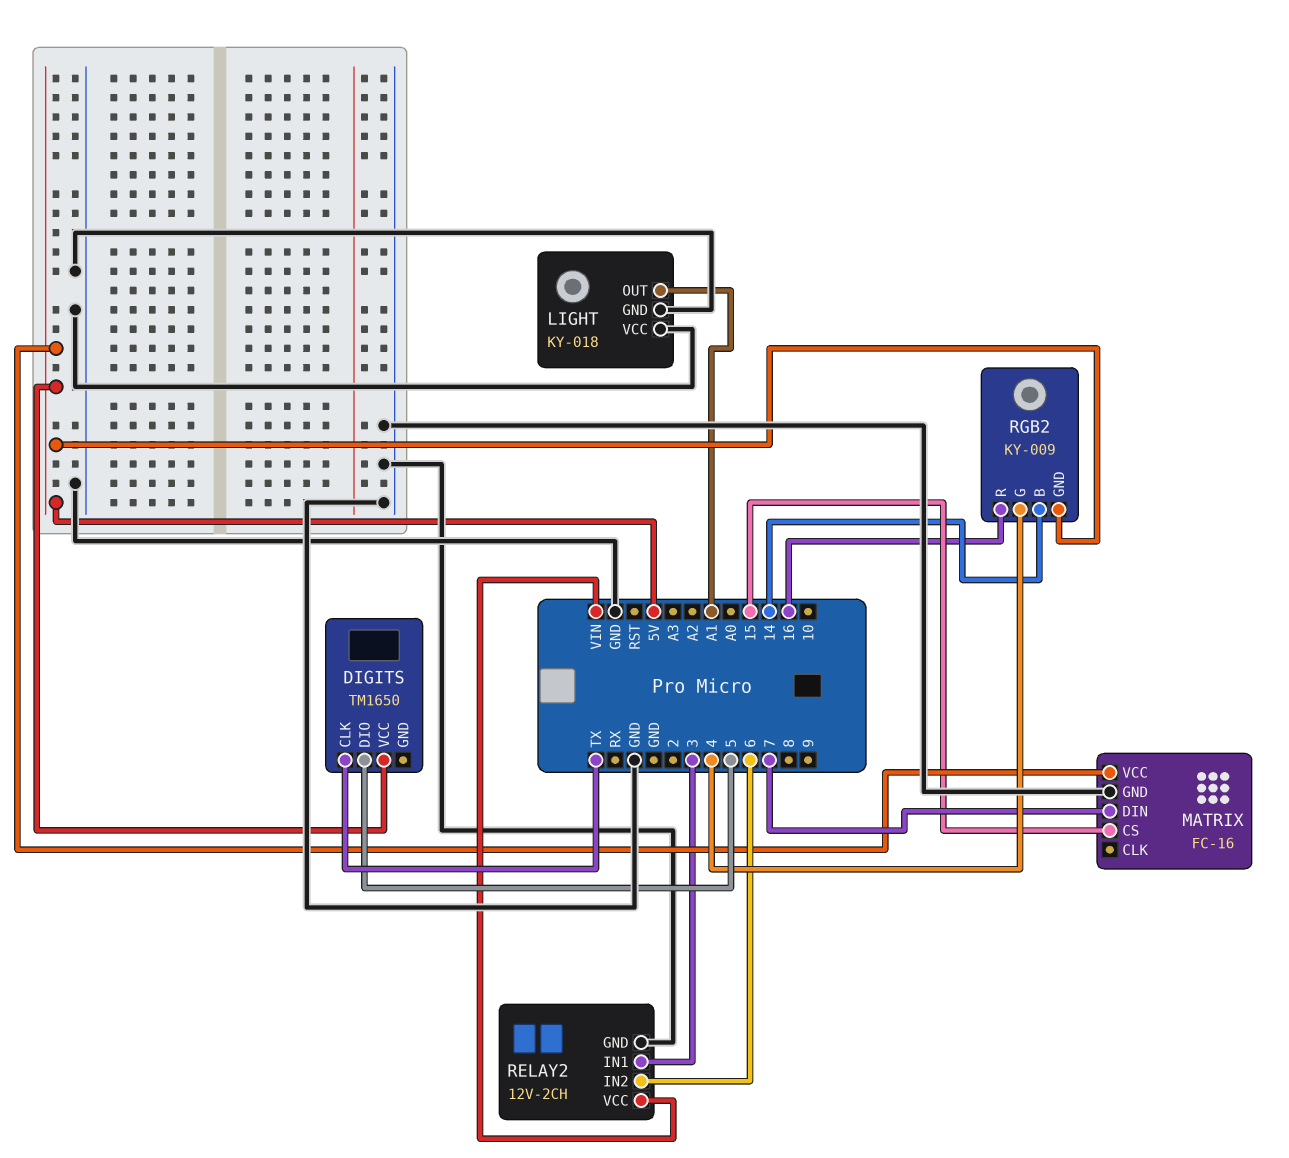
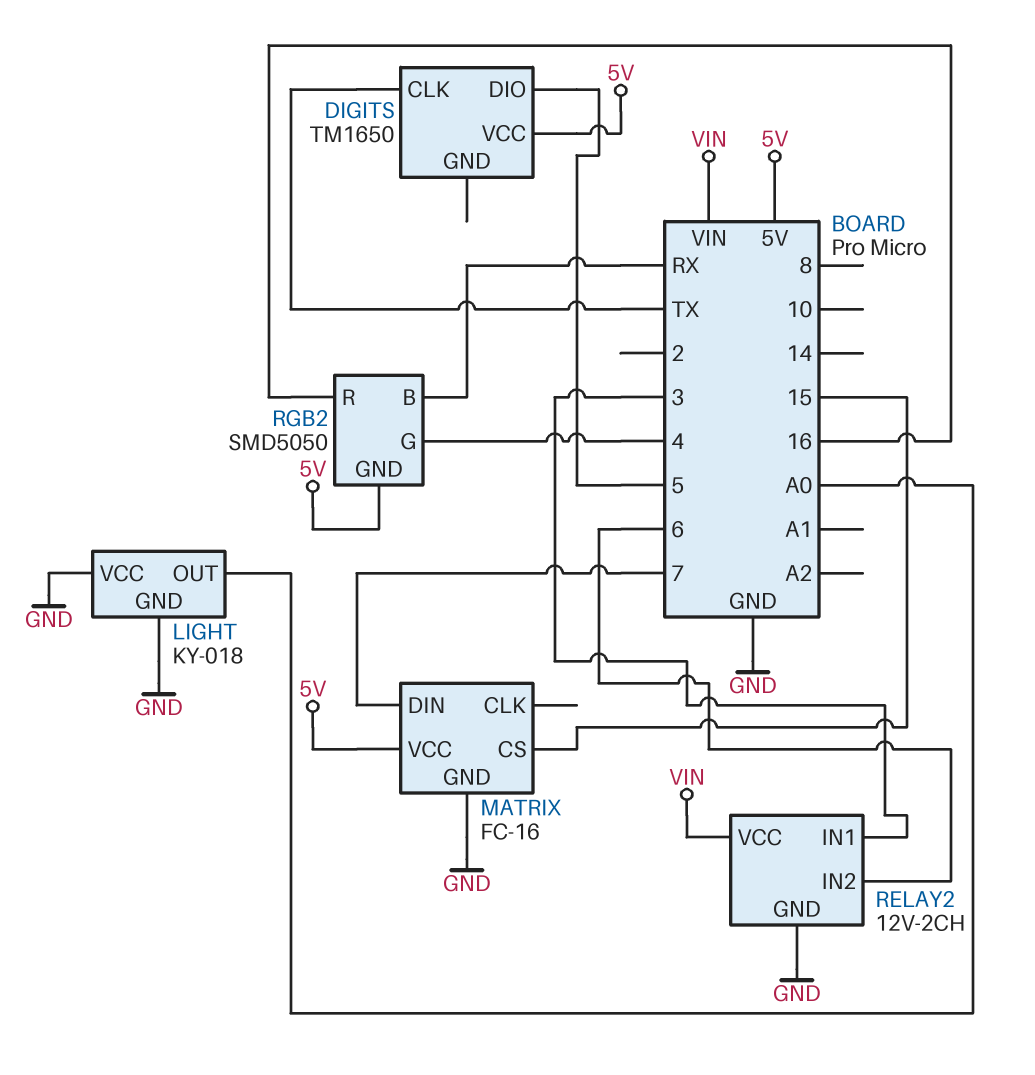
LIGHT pin OUT: A1 -> A0
RGB2: KY-009 -> SMD5050
RGB2 pin B: 14 -> RX

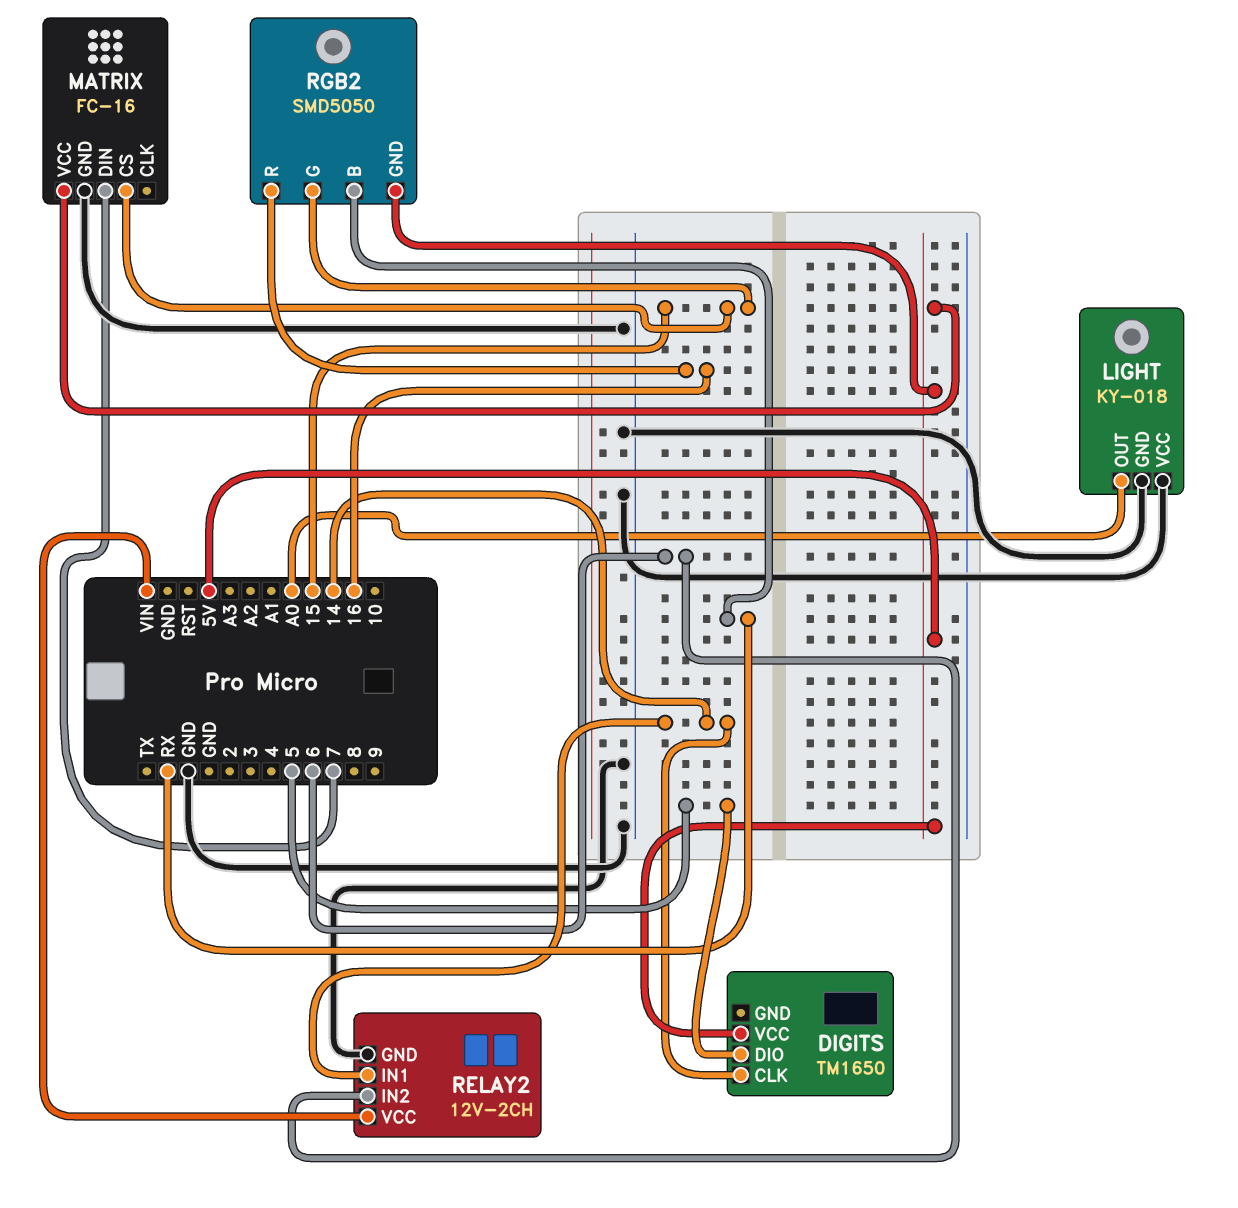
DIGITS pin CLK: TX -> 14
RELAY2 pin IN1: 3 -> 14
RGB2 pin G: 4 -> 15

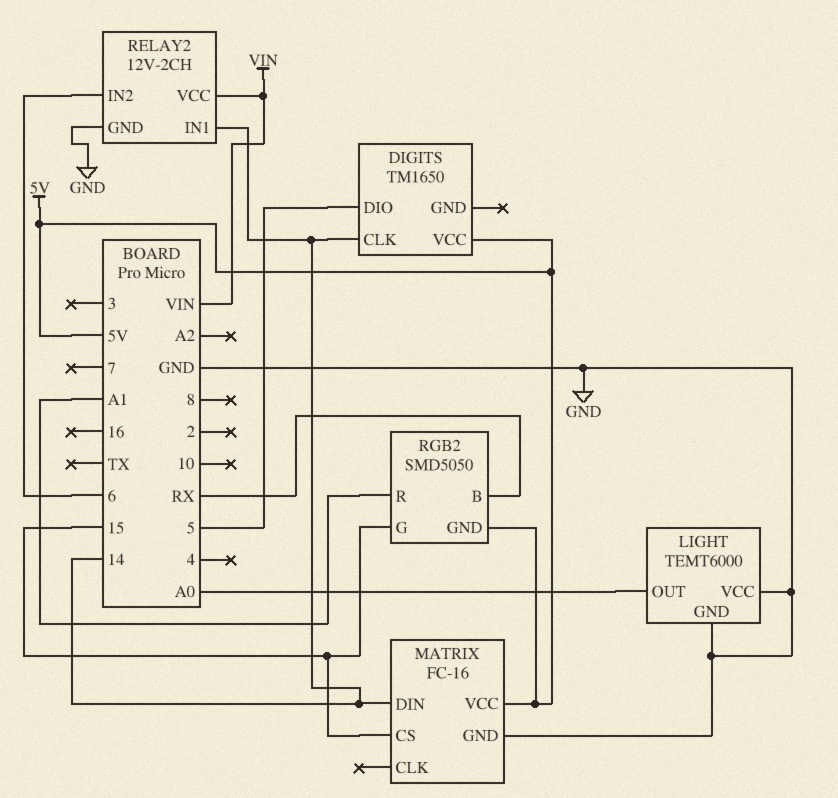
LIGHT: KY-018 -> TEMT6000
MATRIX pin DIN: 7 -> 14
RGB2 pin R: 16 -> A1

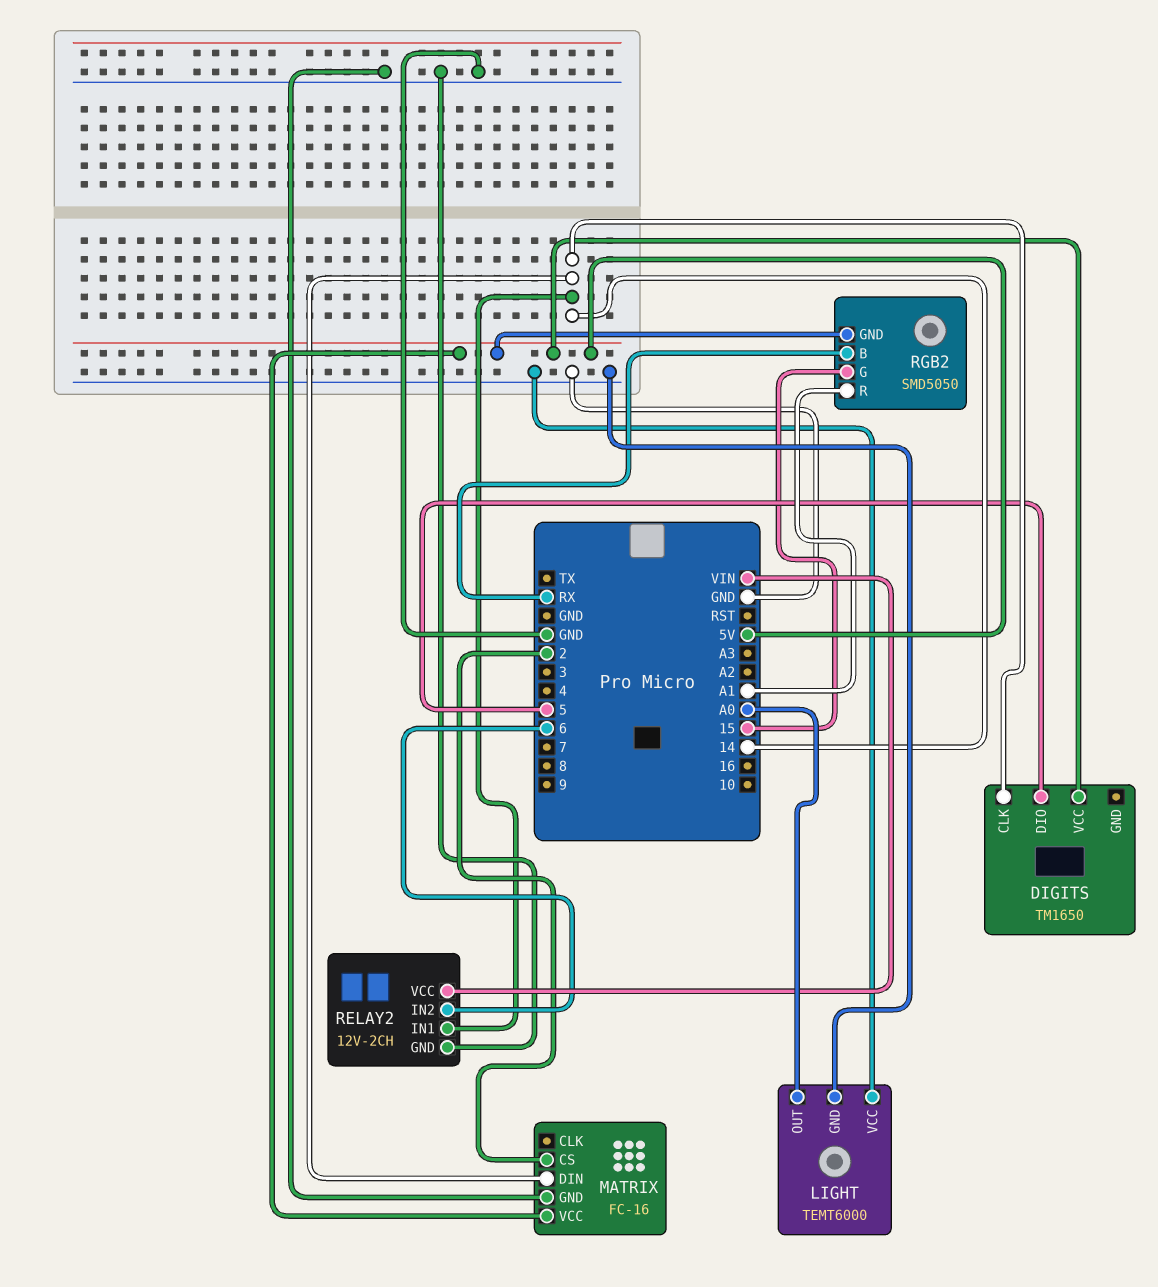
MATRIX pin CS: 15 -> 2

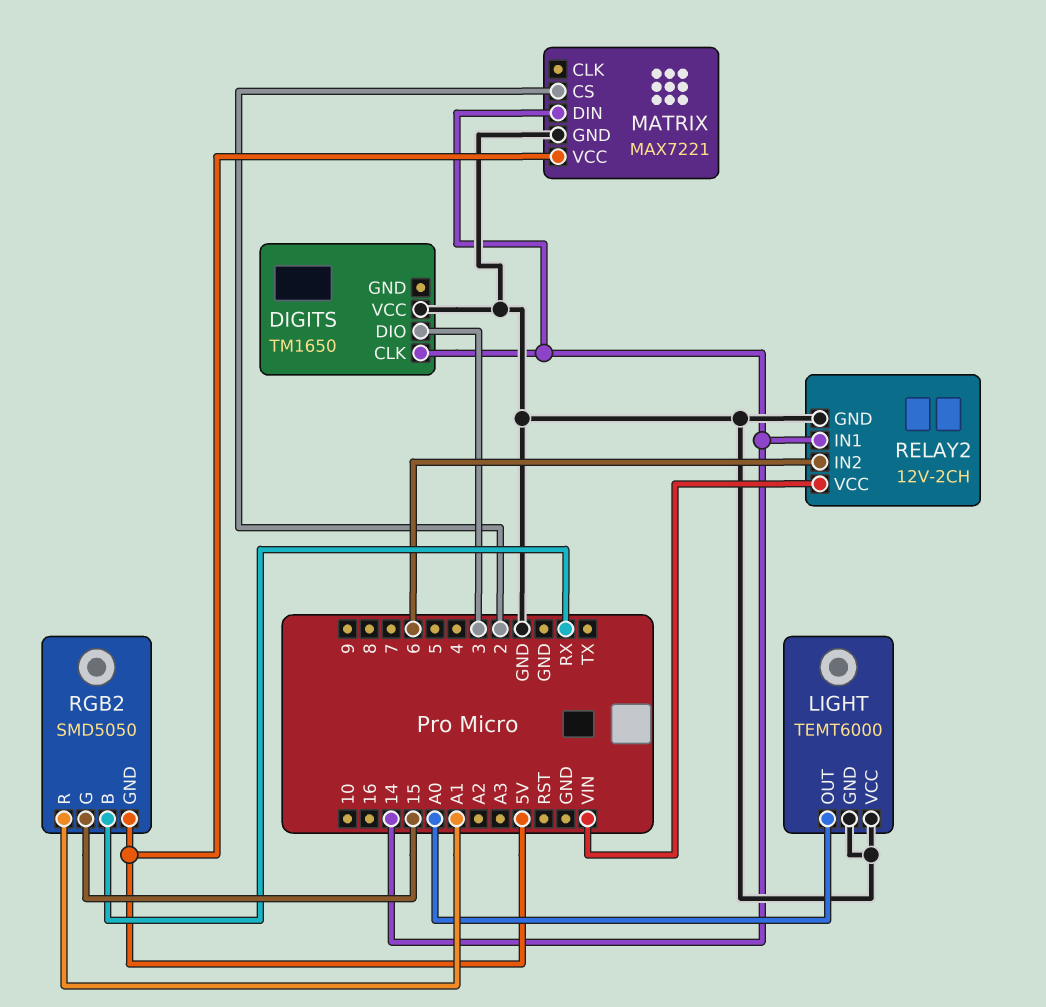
DIGITS pin DIO: 5 -> 3
DIGITS pin VCC: 5V -> GND
MATRIX: FC-16 -> MAX7221

